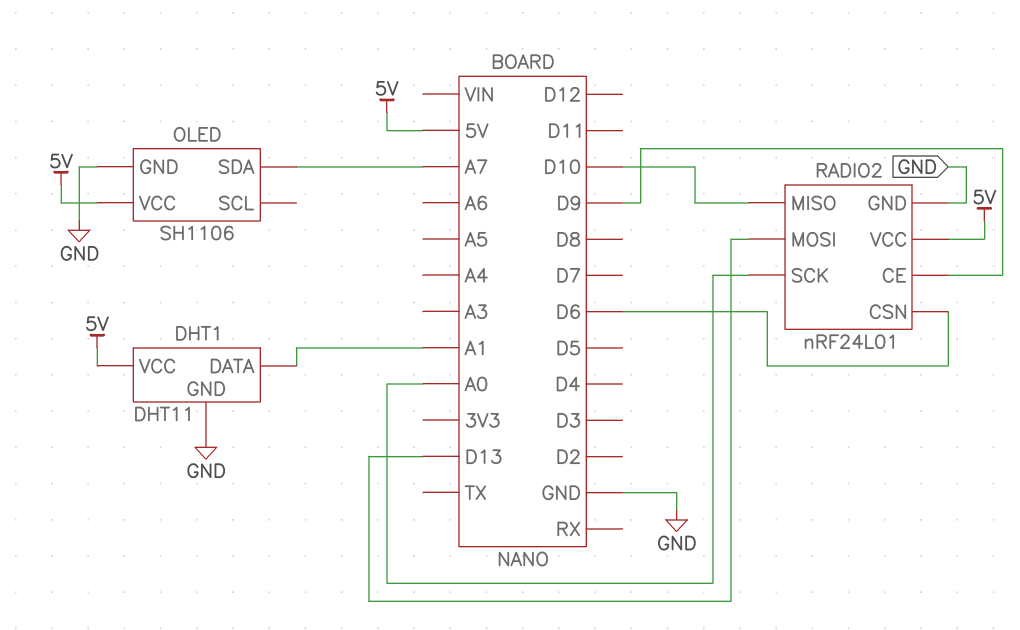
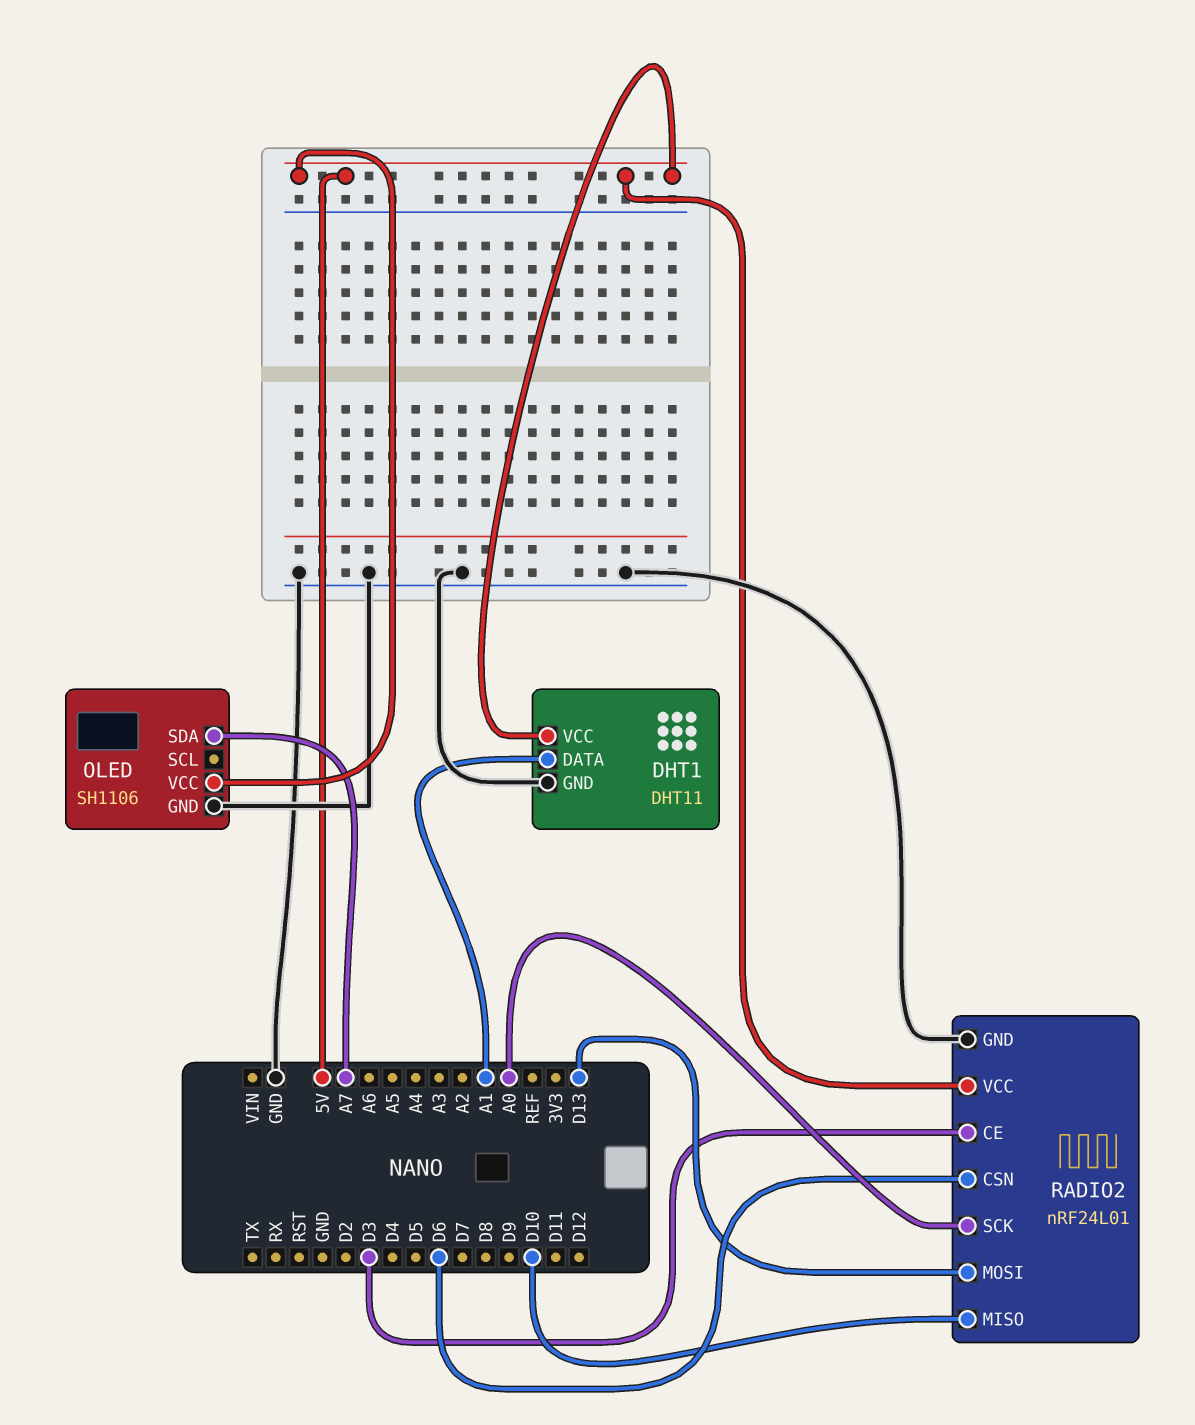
RADIO2 pin CE: D9 -> D3

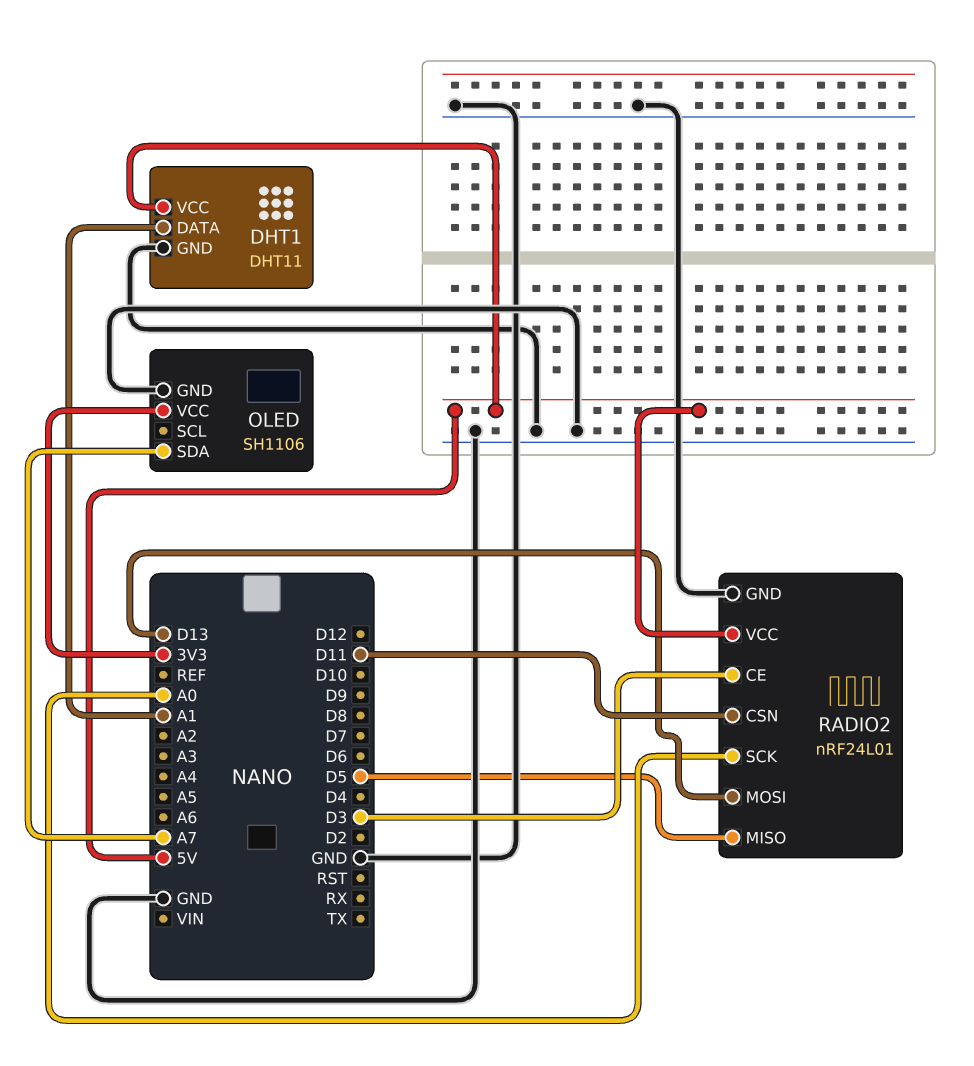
OLED pin VCC: 5V -> 3V3
RADIO2 pin CSN: D6 -> D11
RADIO2 pin MISO: D10 -> D5

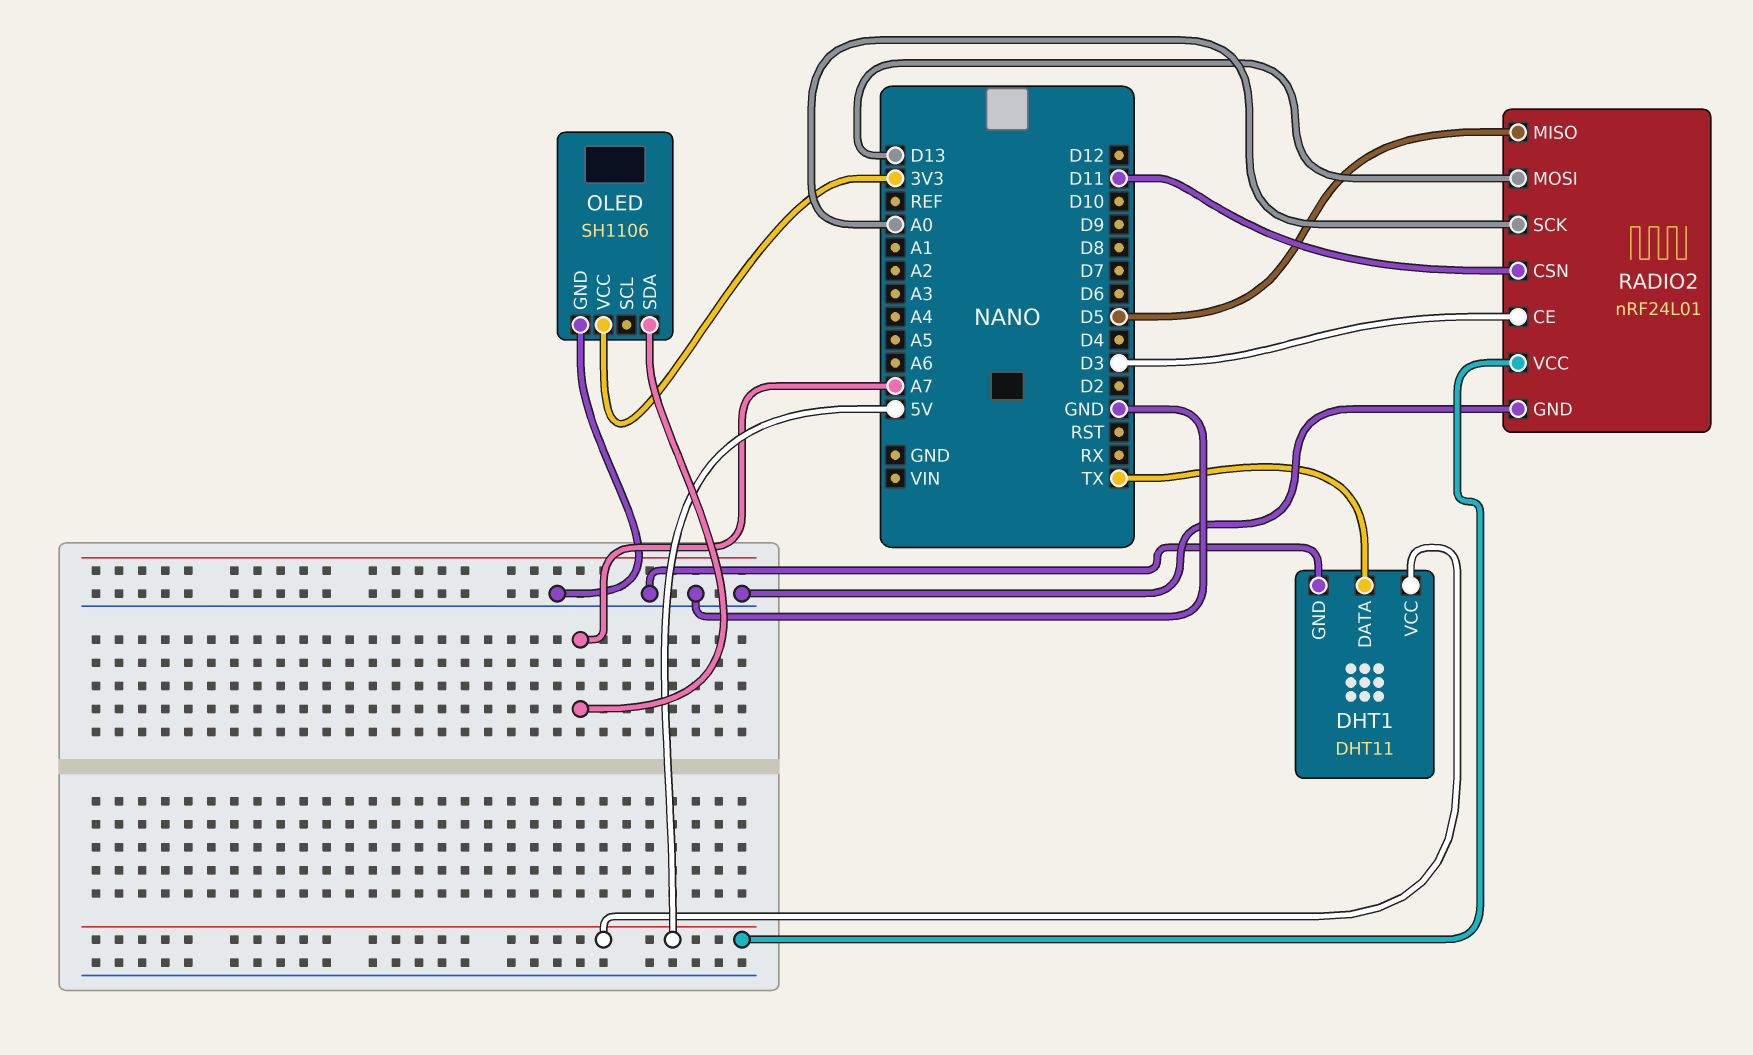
DHT1 pin DATA: A1 -> TX

